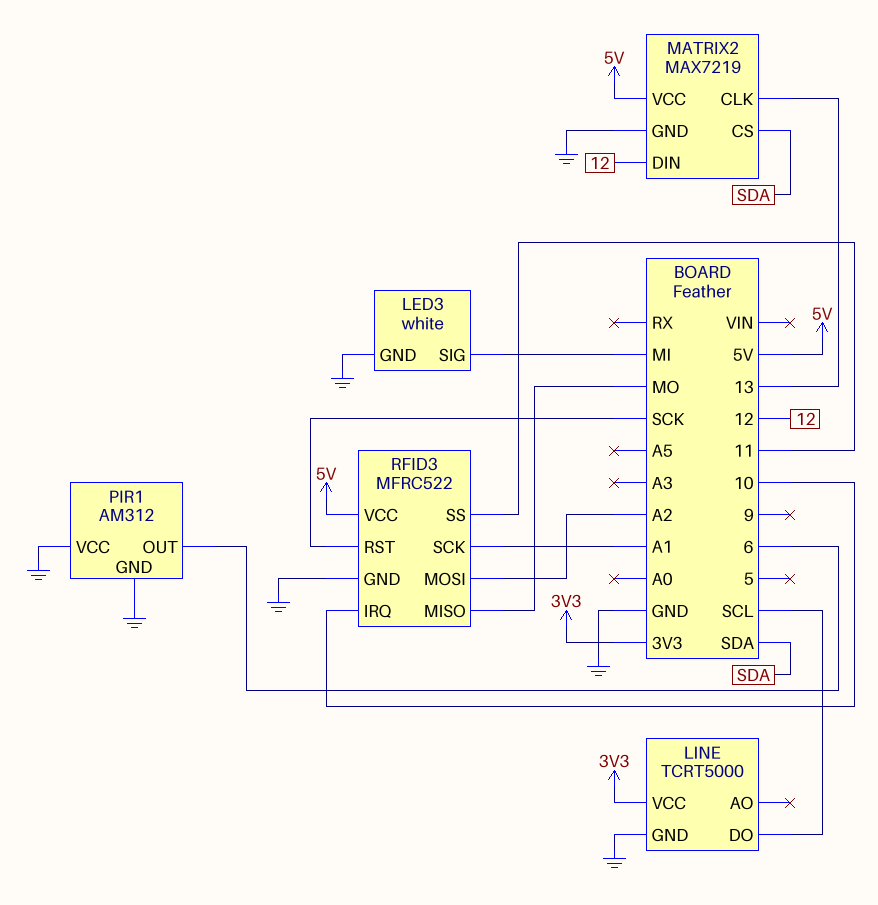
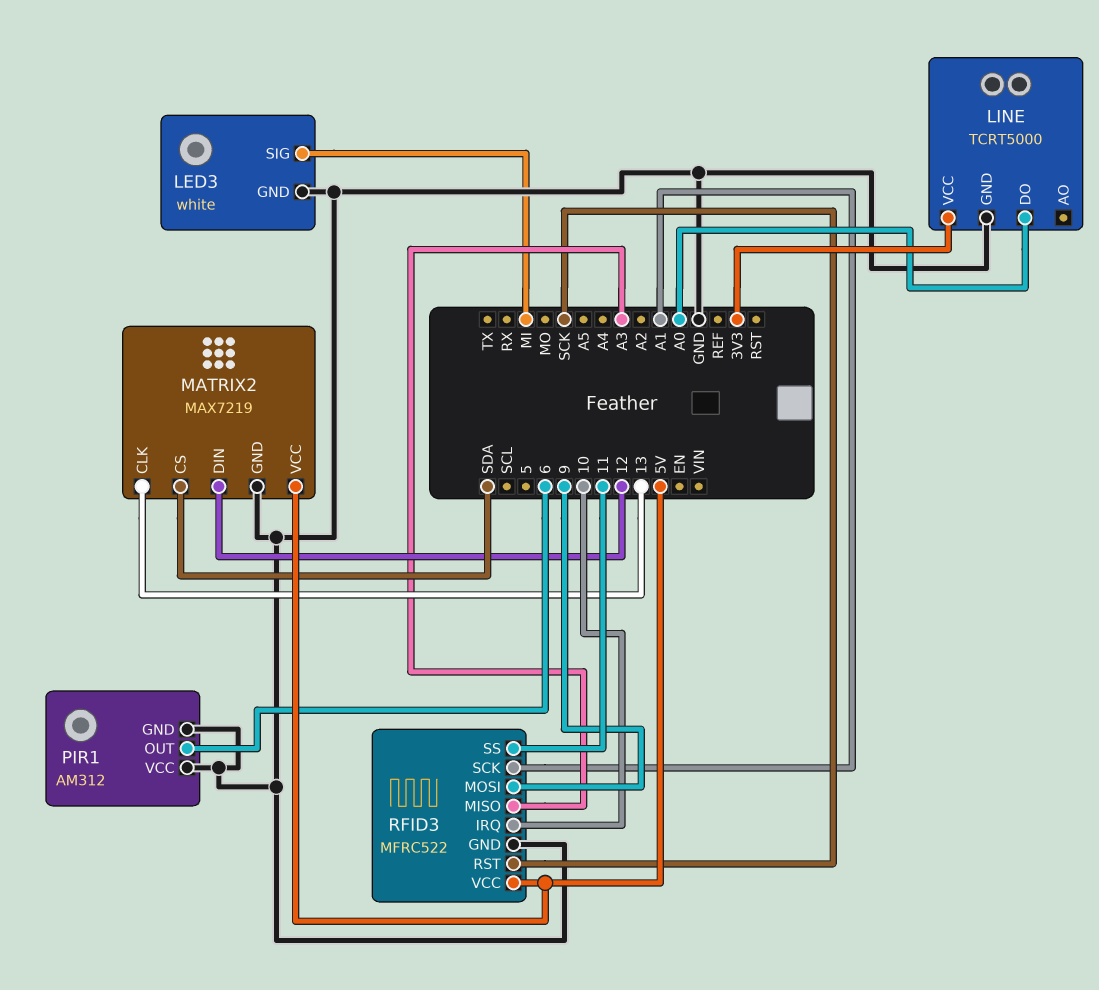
LINE pin DO: SCL -> A0
RFID3 pin MISO: MO -> A3
RFID3 pin MOSI: A2 -> 9

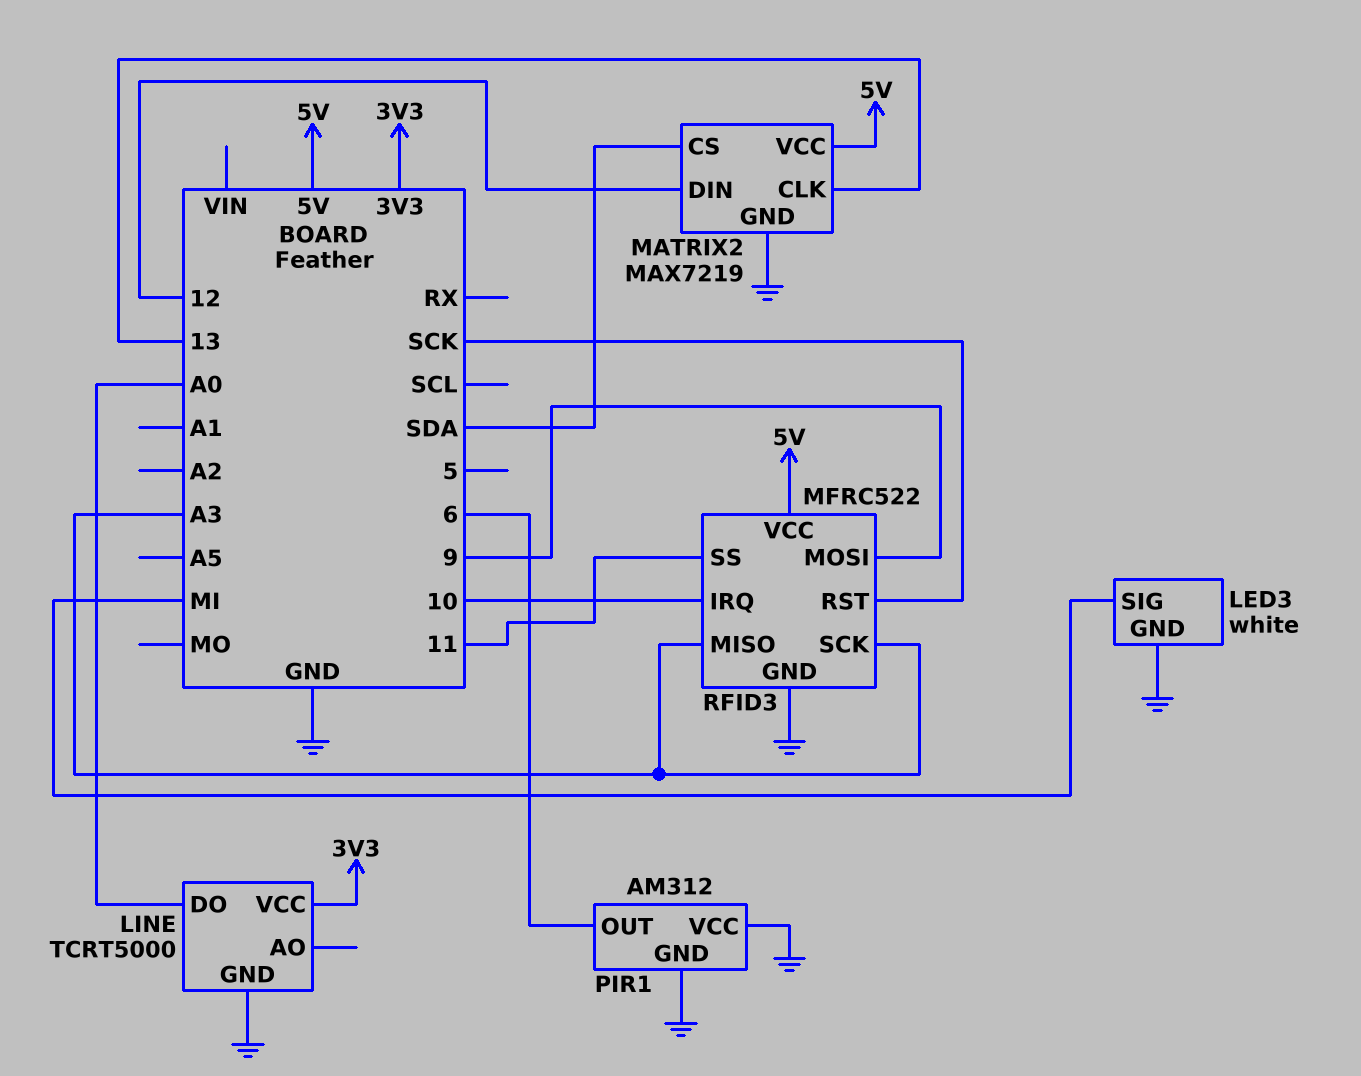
RFID3 pin SCK: A1 -> A3

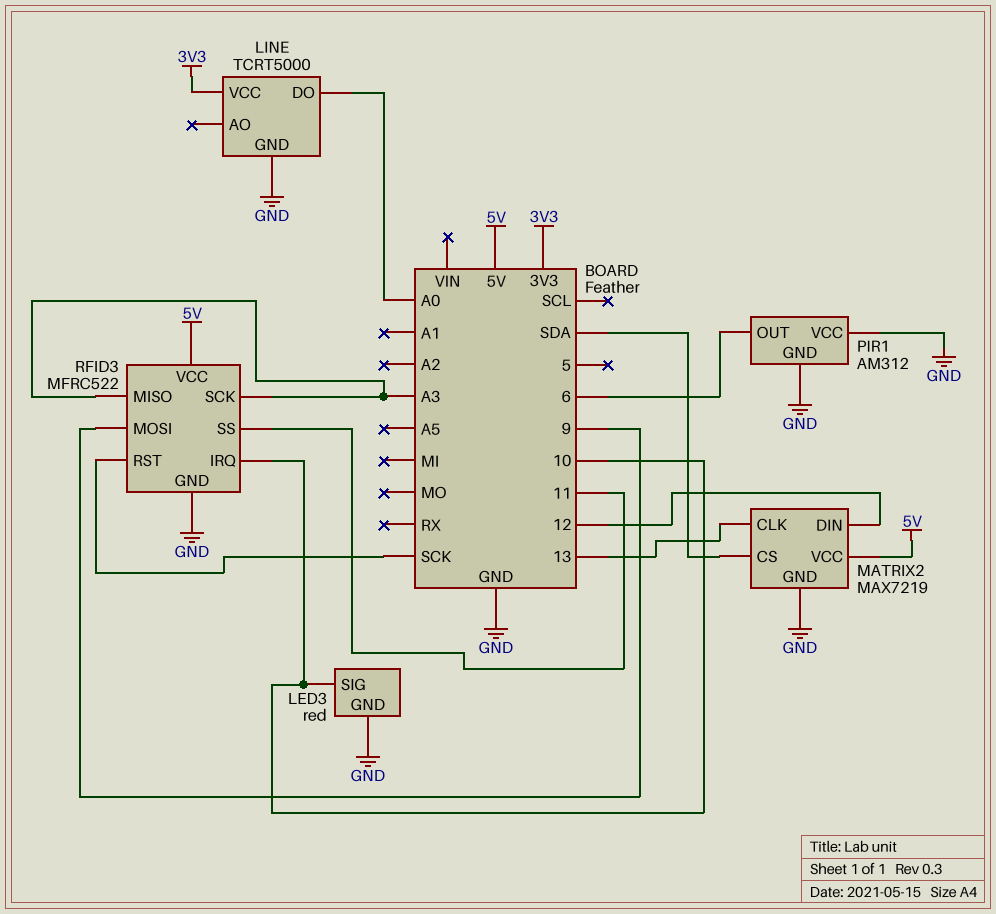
LED3: white -> red
LED3 pin SIG: MI -> 10

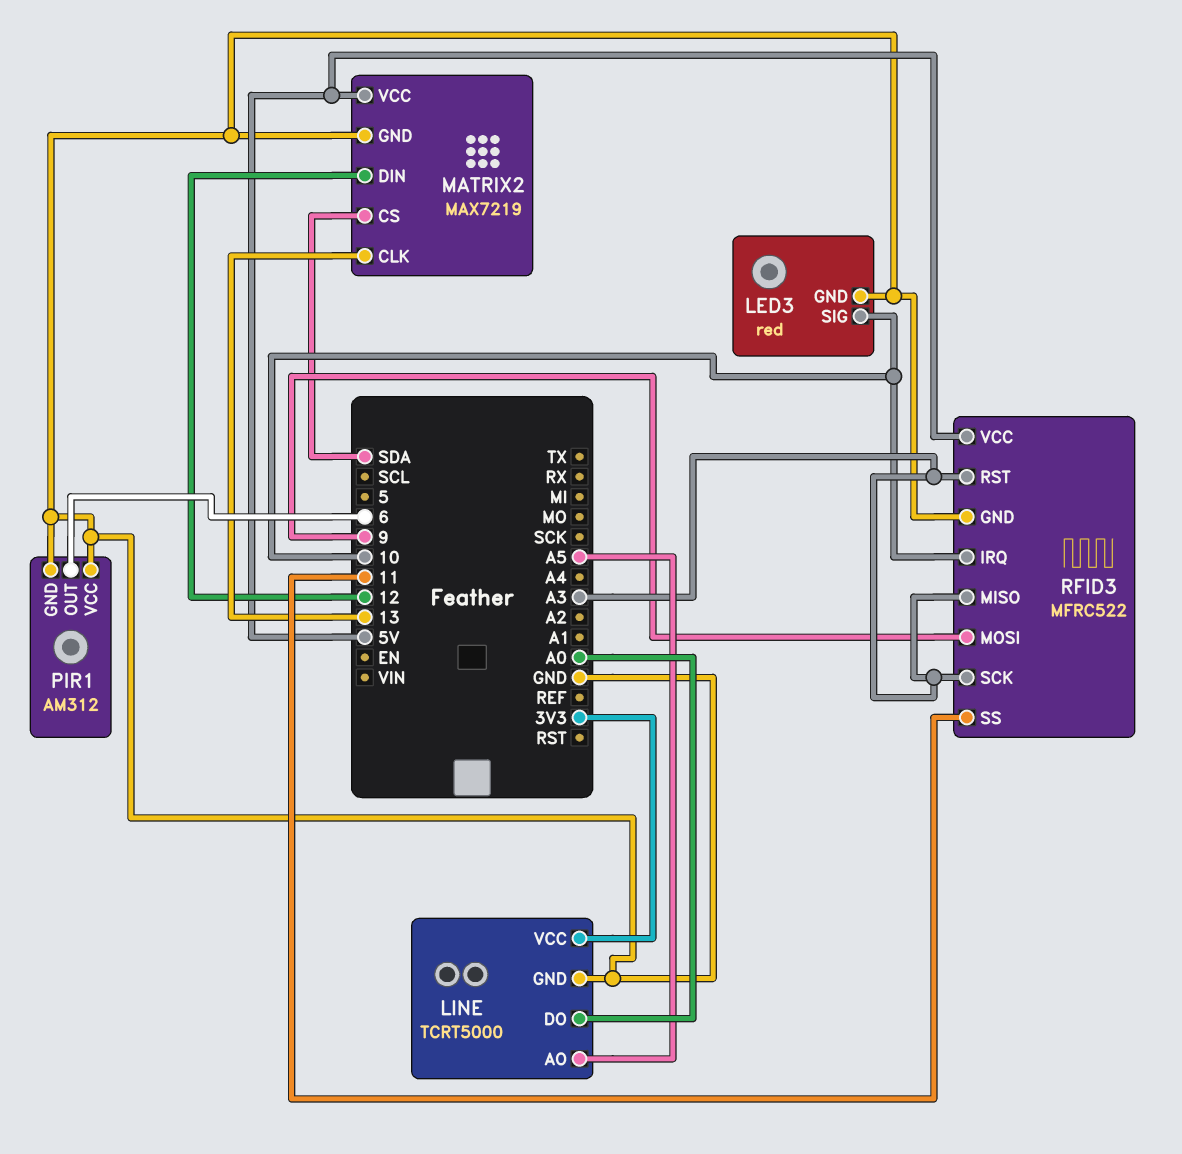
LINE pin AO: none -> A5
RFID3 pin RST: SCK -> A3

